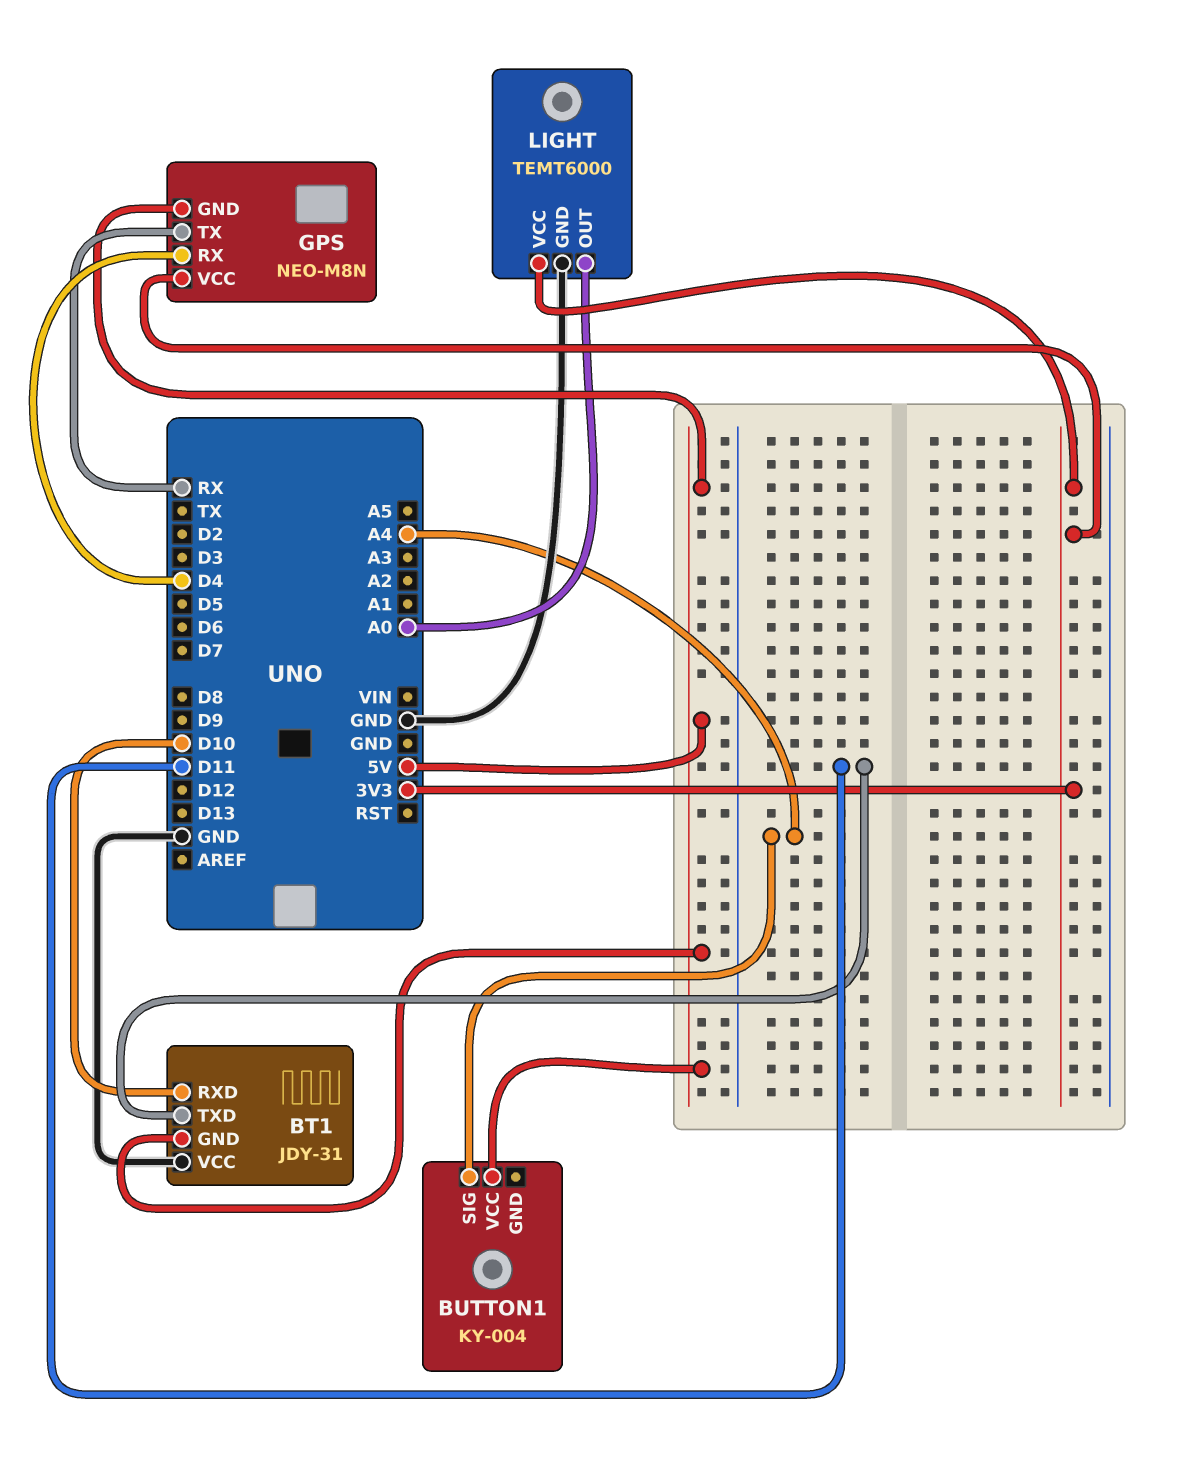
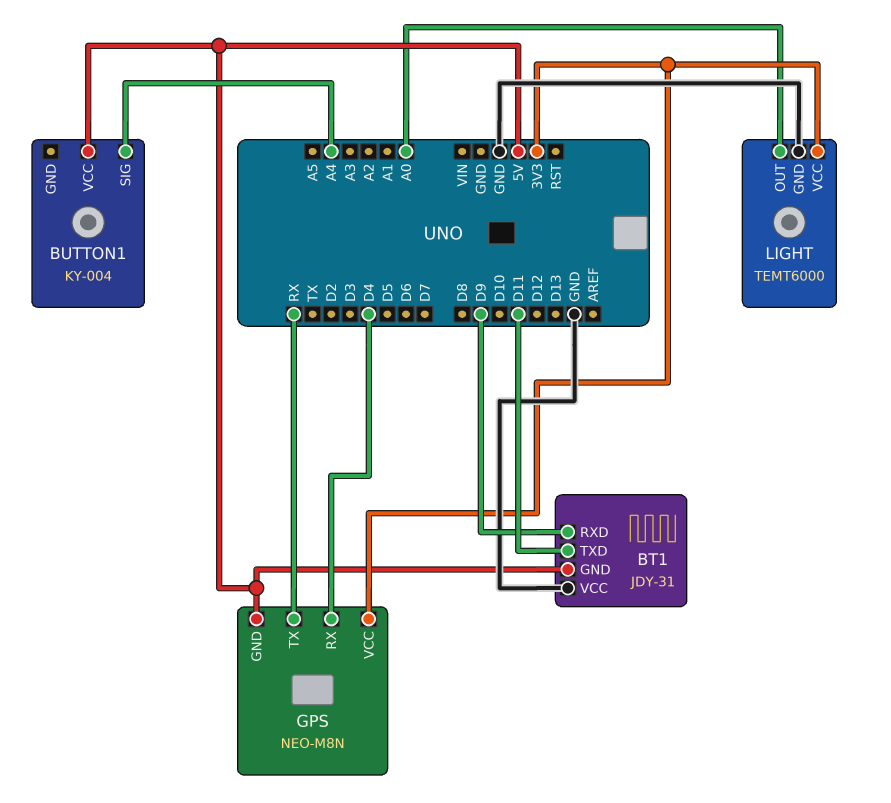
BT1 pin RXD: D10 -> D9

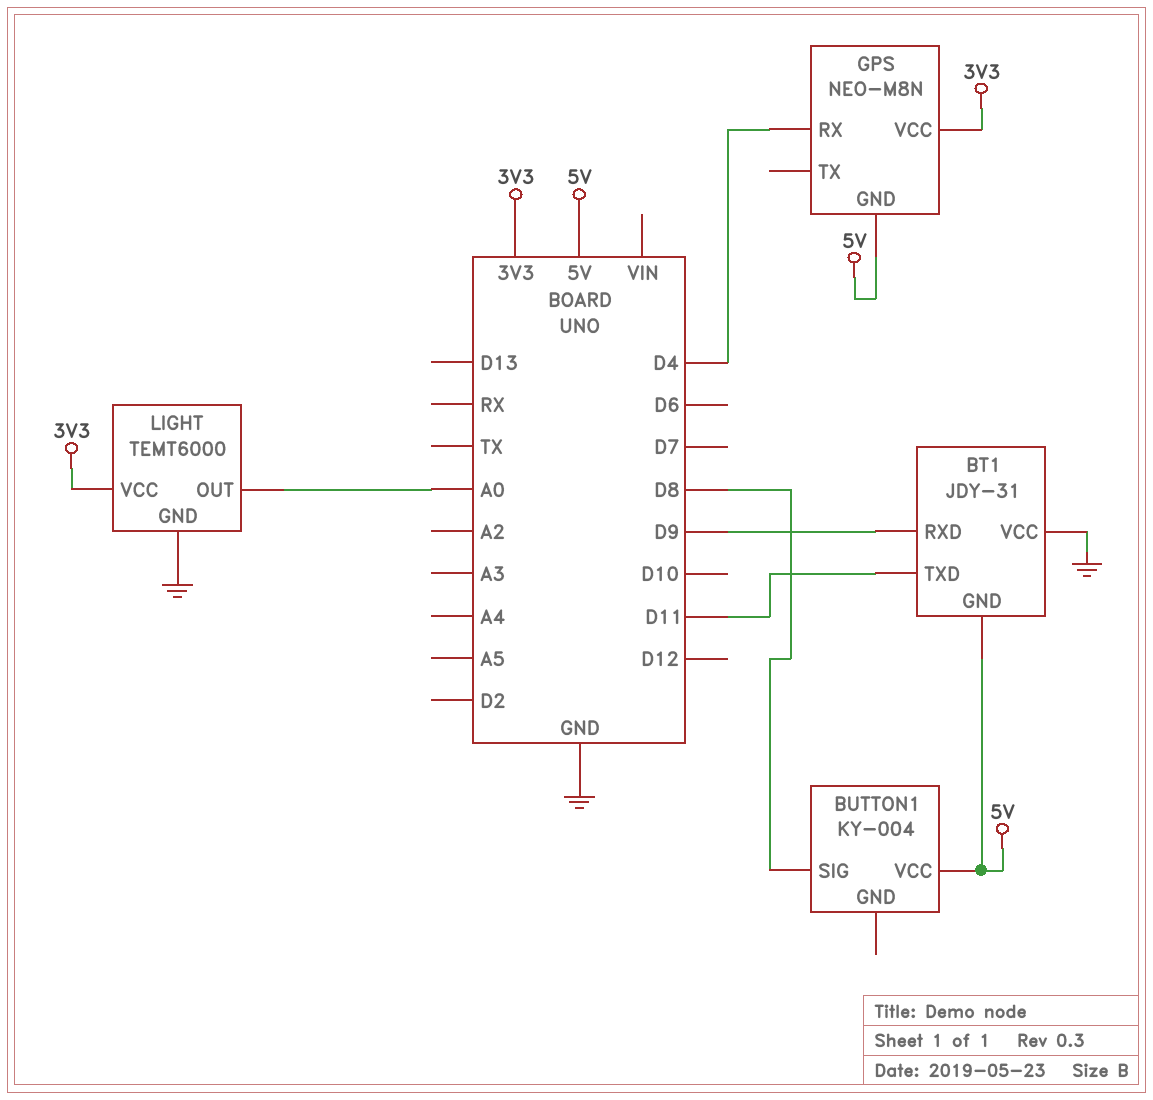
BUTTON1 pin SIG: A4 -> D8
GPS pin TX: RX -> none

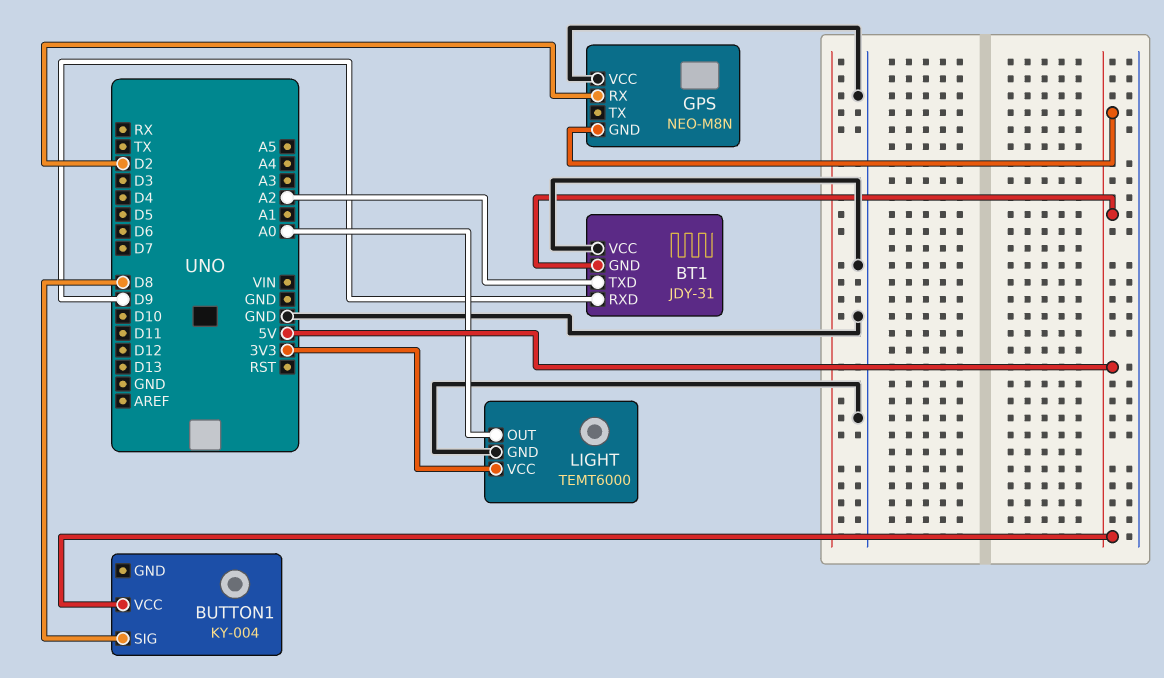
BT1 pin TXD: D11 -> A2
GPS pin RX: D4 -> D2
GPS pin VCC: 3V3 -> GND

